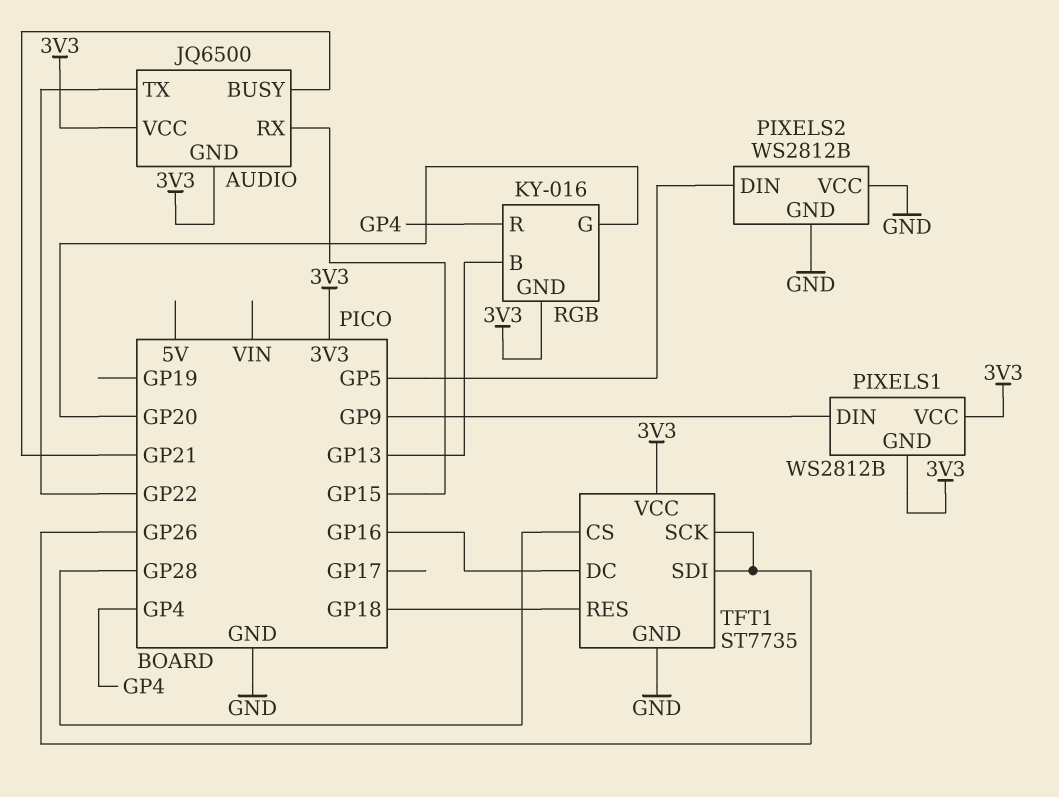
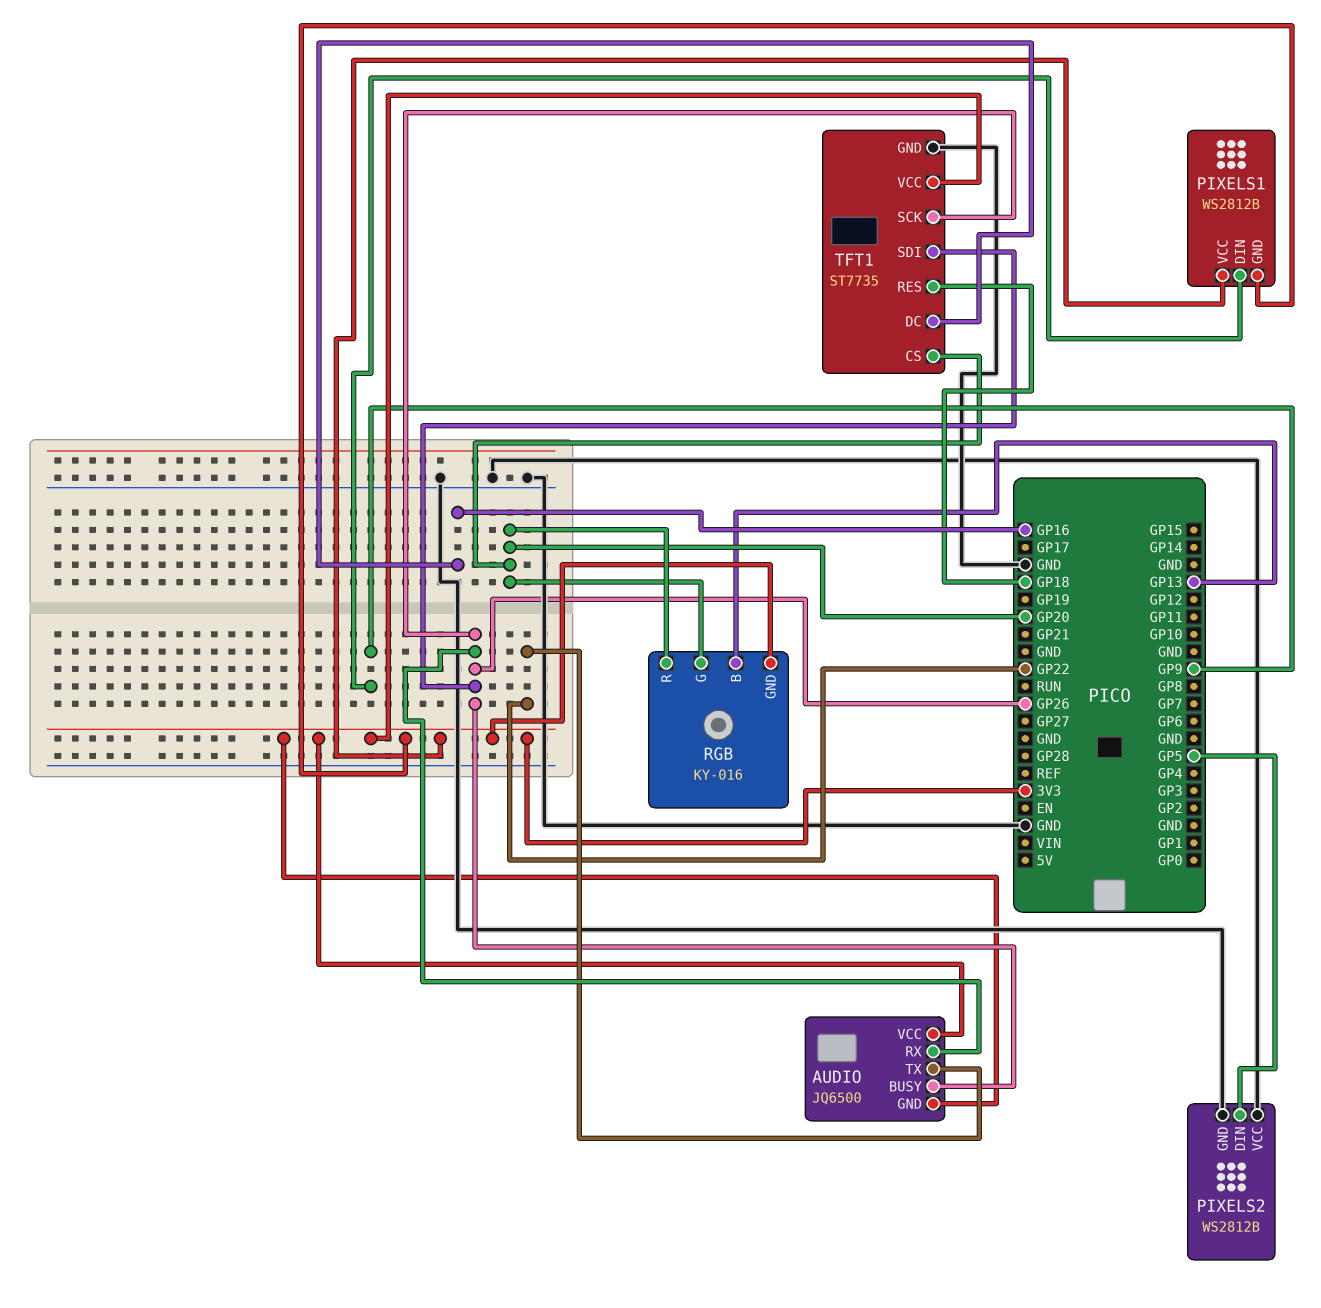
AUDIO pin BUSY: GP21 -> GP26
AUDIO pin RX: GP15 -> GP26
RGB pin R: GP4 -> GP20
TFT1 pin CS: GP28 -> GP20

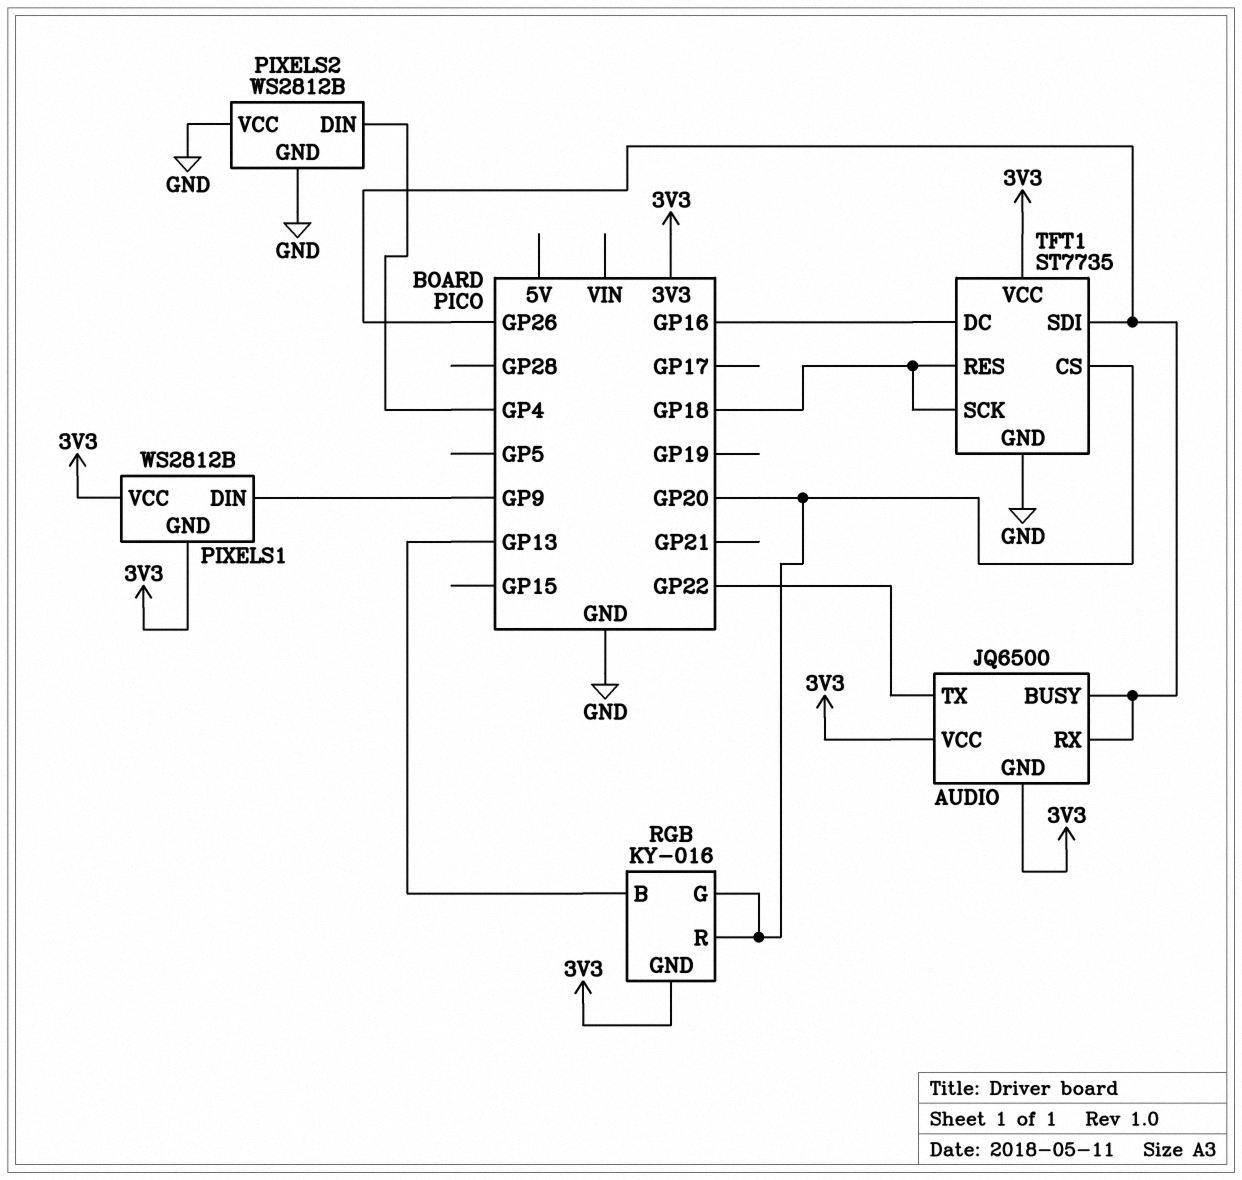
PIXELS2 pin DIN: GP5 -> GP4
TFT1 pin SCK: GP26 -> GP18

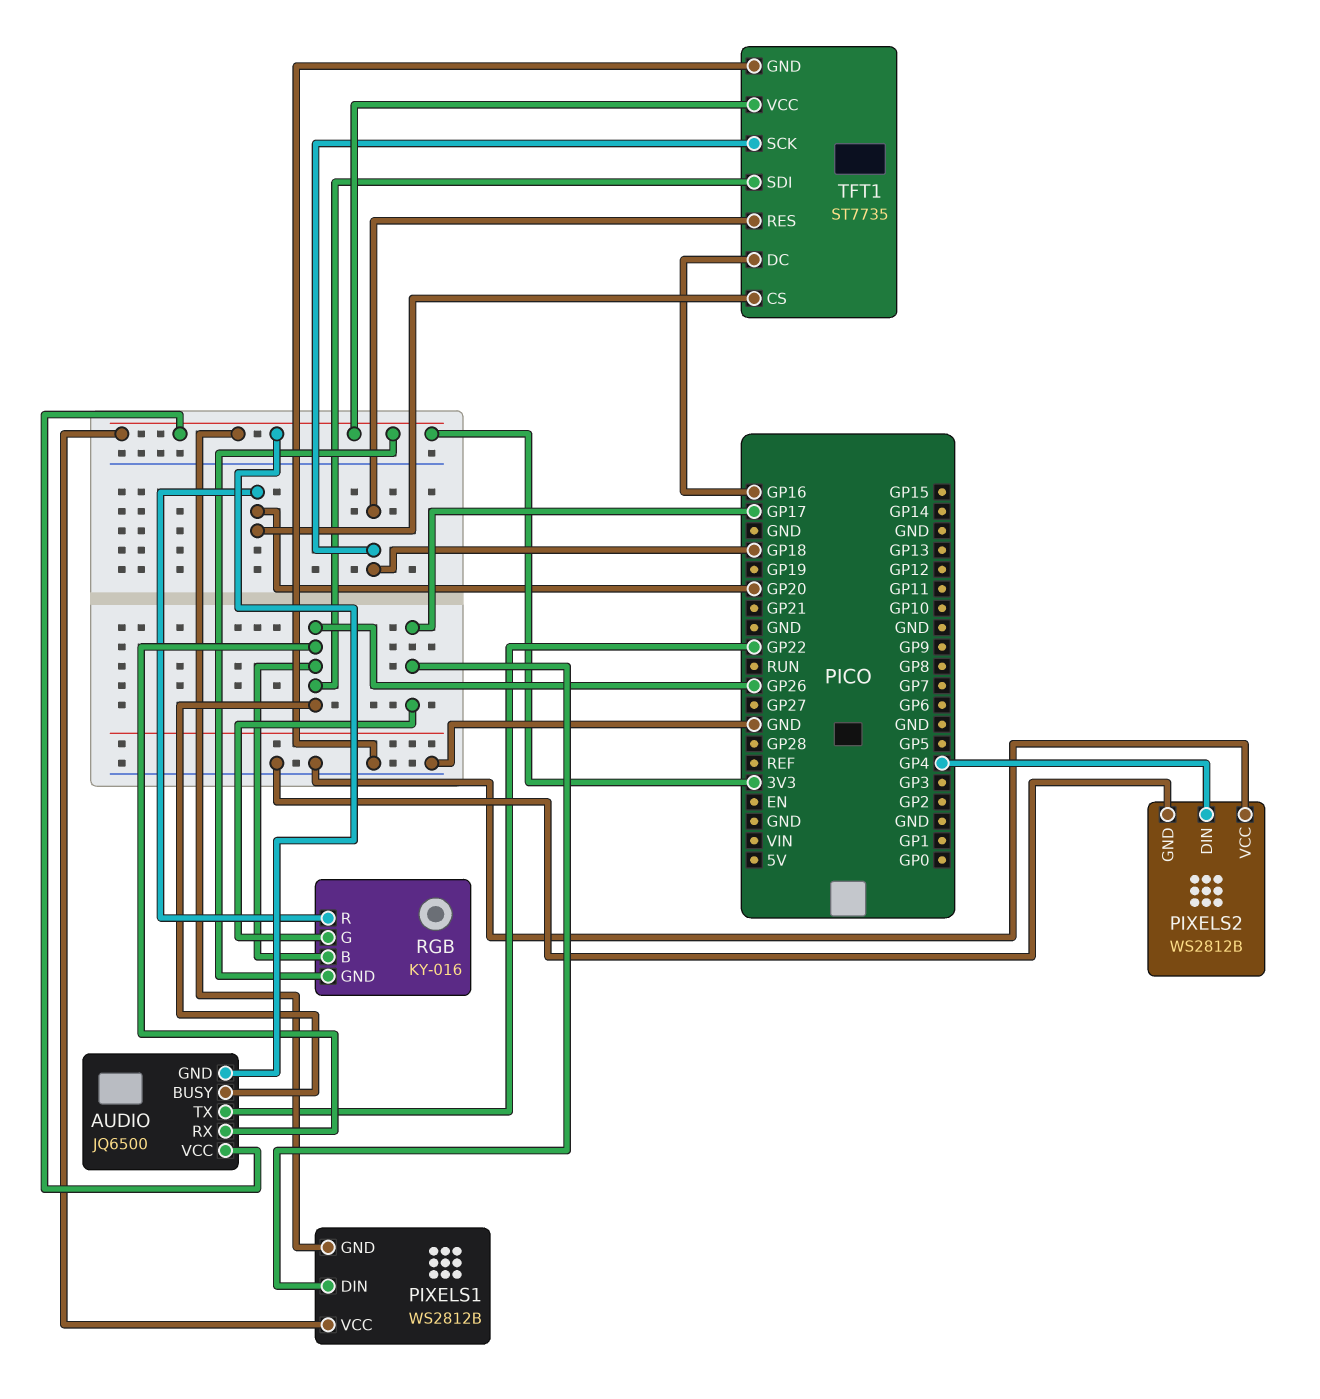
PIXELS1 pin DIN: GP9 -> GP17
RGB pin B: GP13 -> GP26
RGB pin G: GP20 -> GP17

